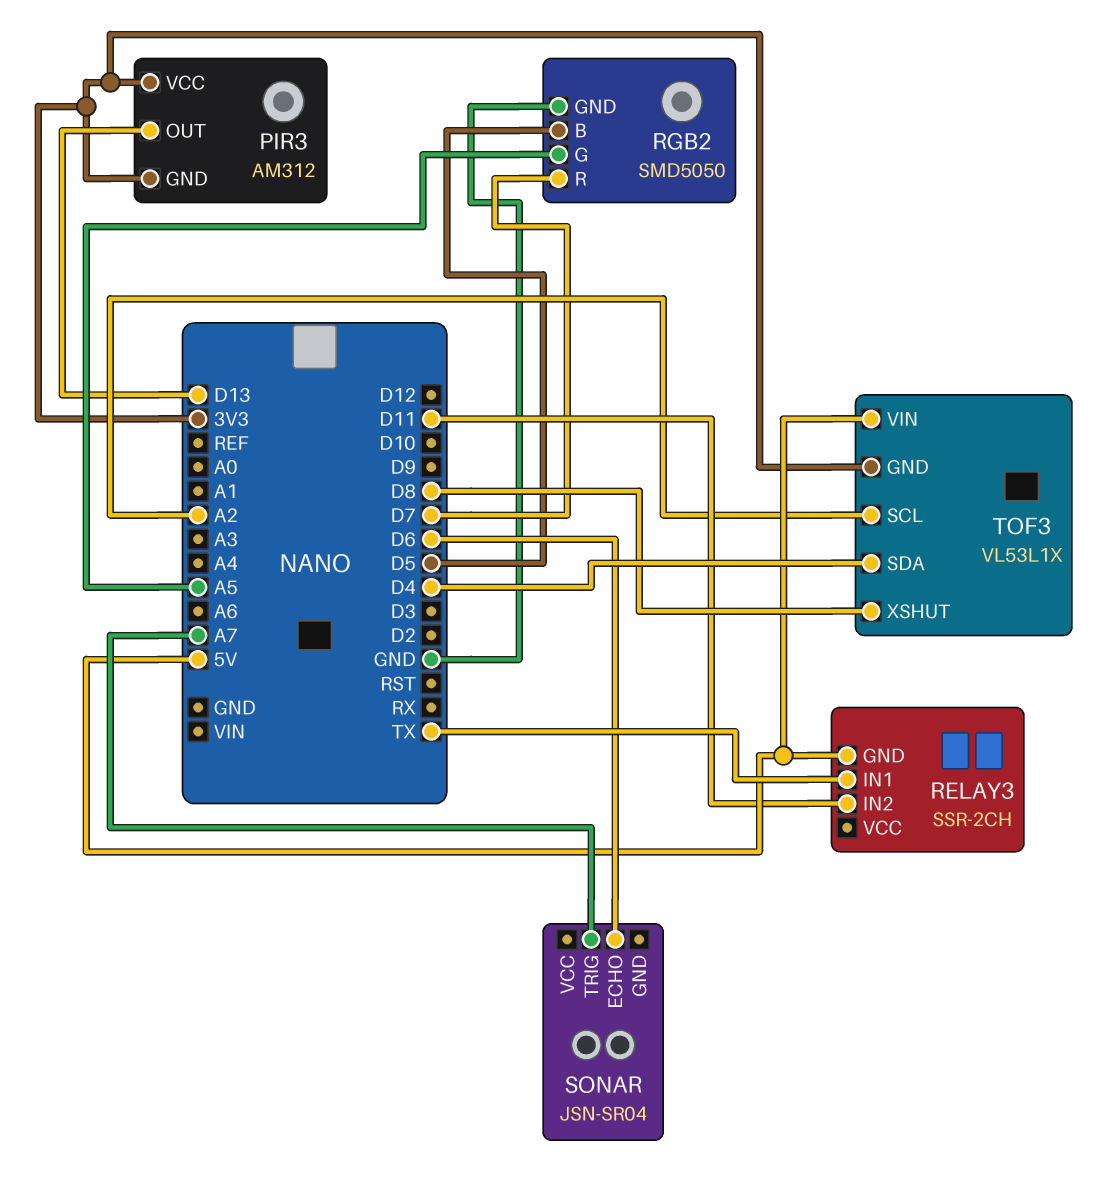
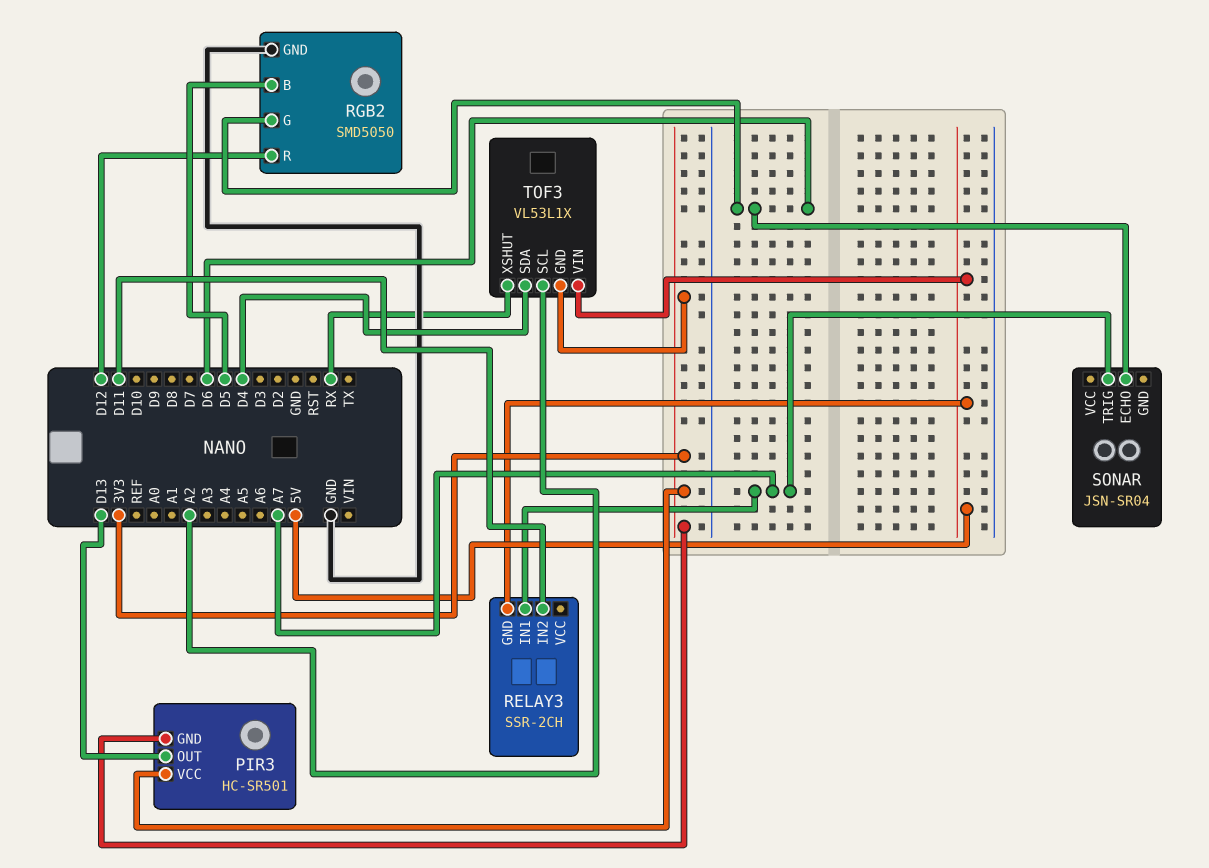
PIR3: AM312 -> HC-SR501
RELAY3 pin IN1: TX -> A7
RGB2 pin G: A5 -> D6
RGB2 pin R: D7 -> D12
TOF3 pin XSHUT: D8 -> RX

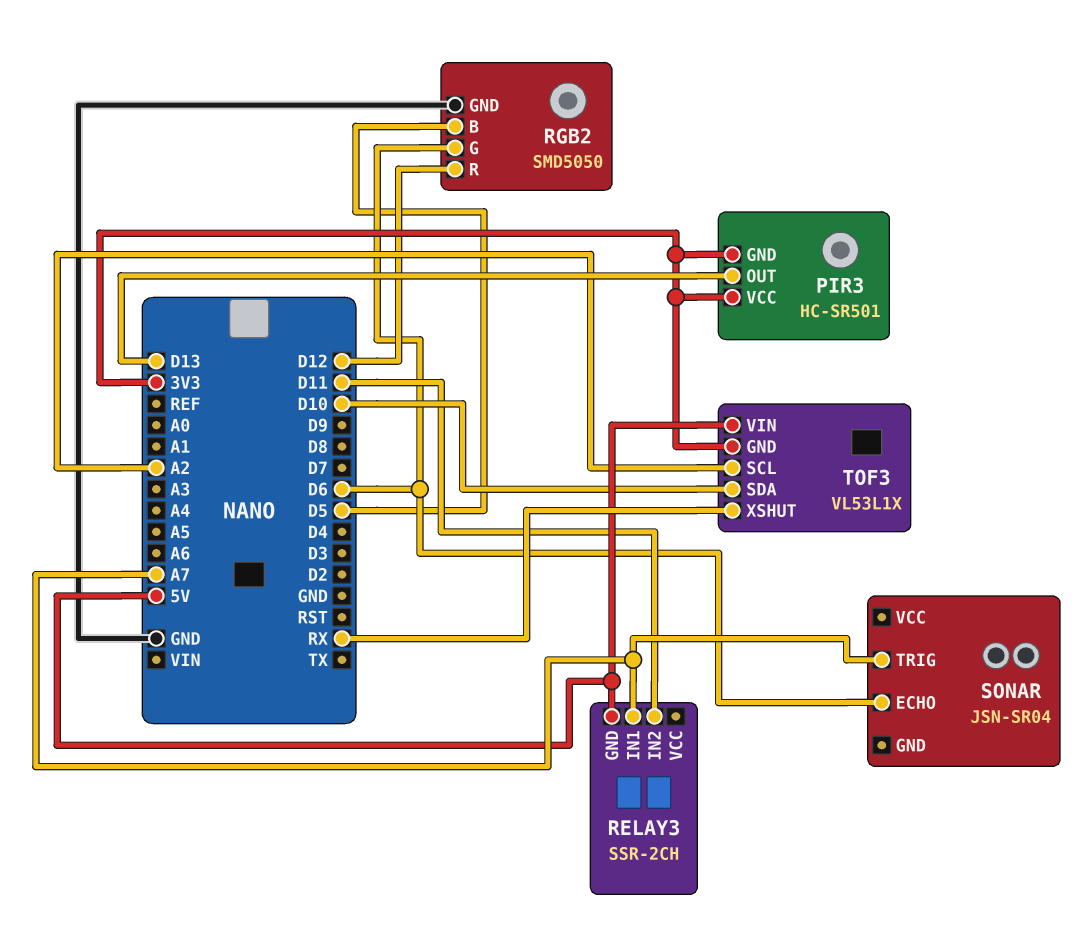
TOF3 pin SDA: D4 -> D10

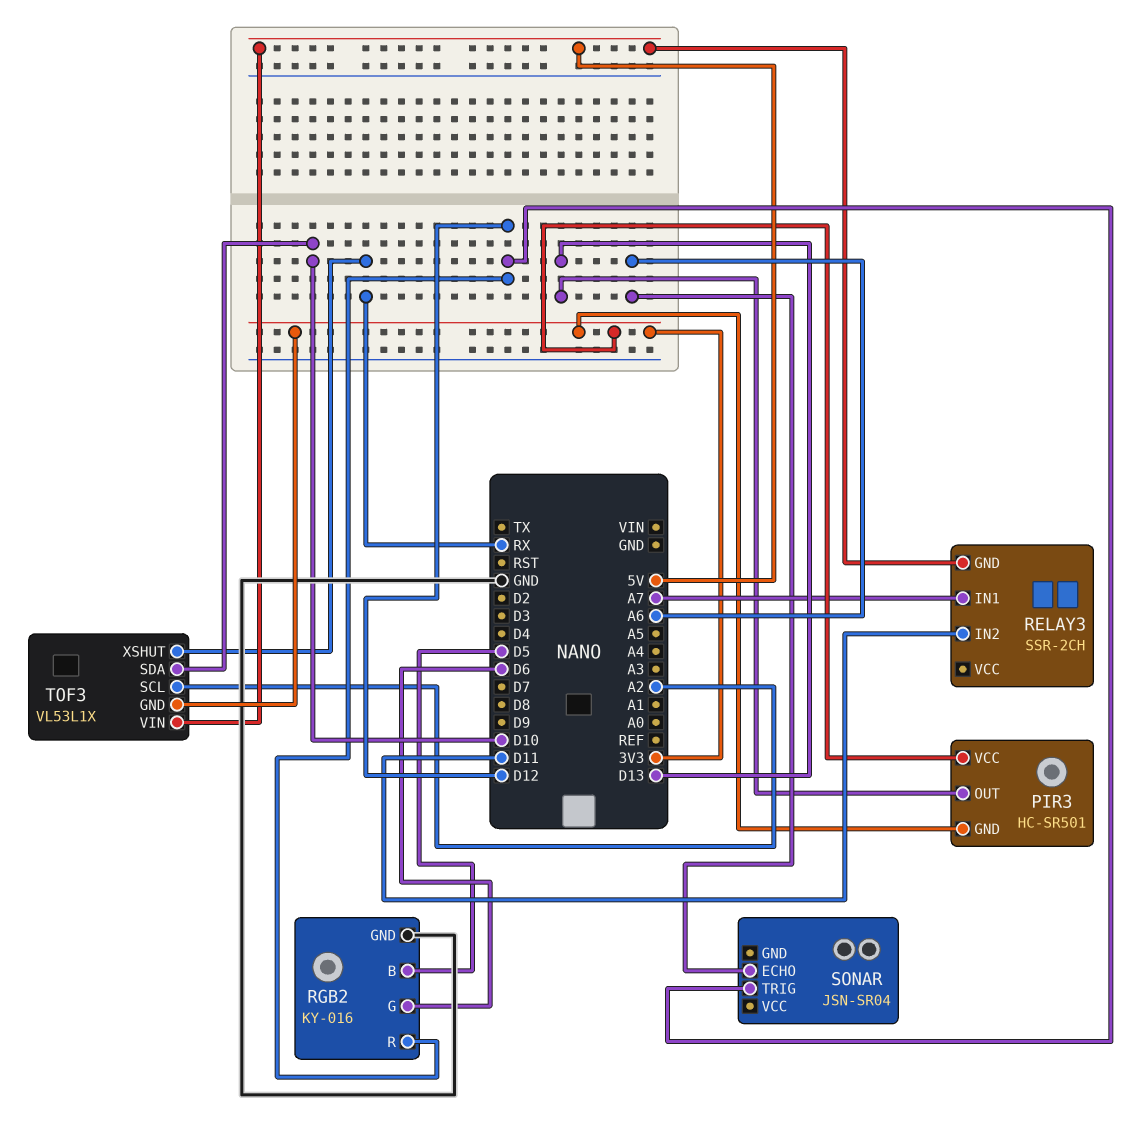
RGB2: SMD5050 -> KY-016
SONAR pin ECHO: D6 -> A6
SONAR pin TRIG: A7 -> D12

